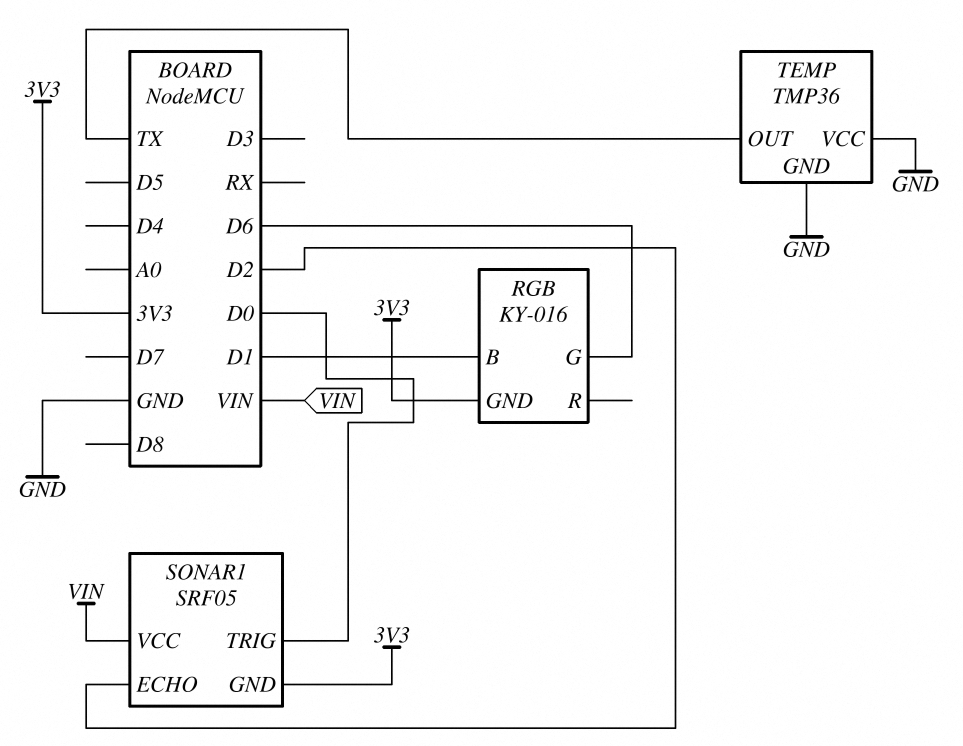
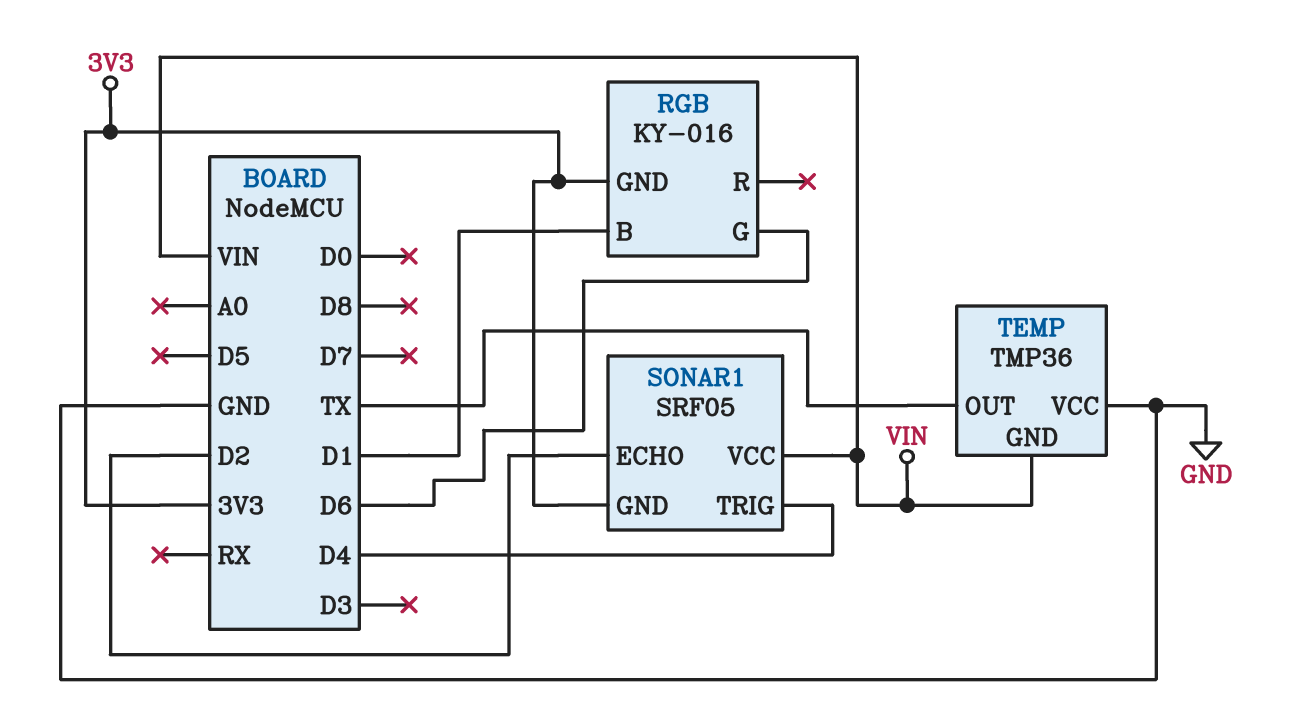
SONAR1 pin TRIG: D0 -> D4
TEMP pin GND: GND -> VIN

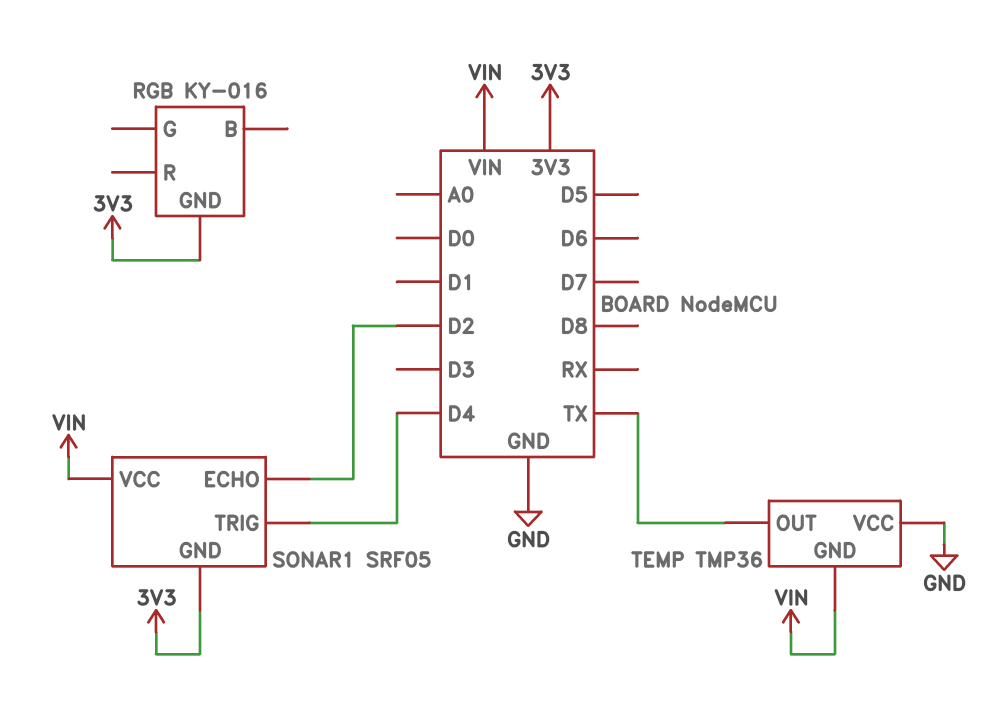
RGB pin B: D1 -> none
RGB pin G: D6 -> none

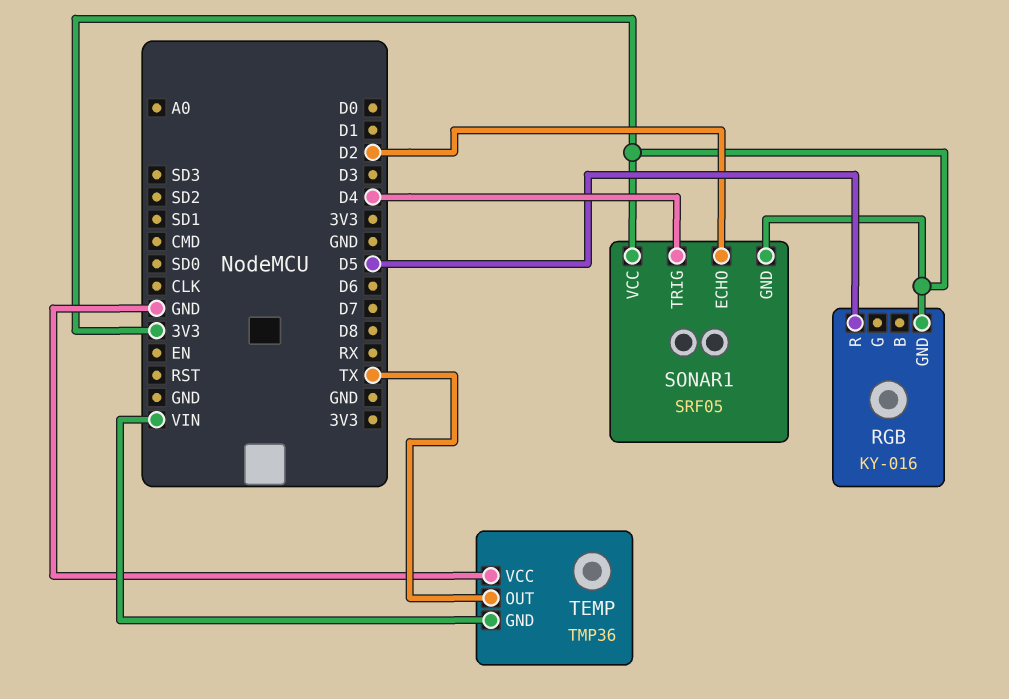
RGB pin R: none -> D5
SONAR1 pin VCC: VIN -> 3V3

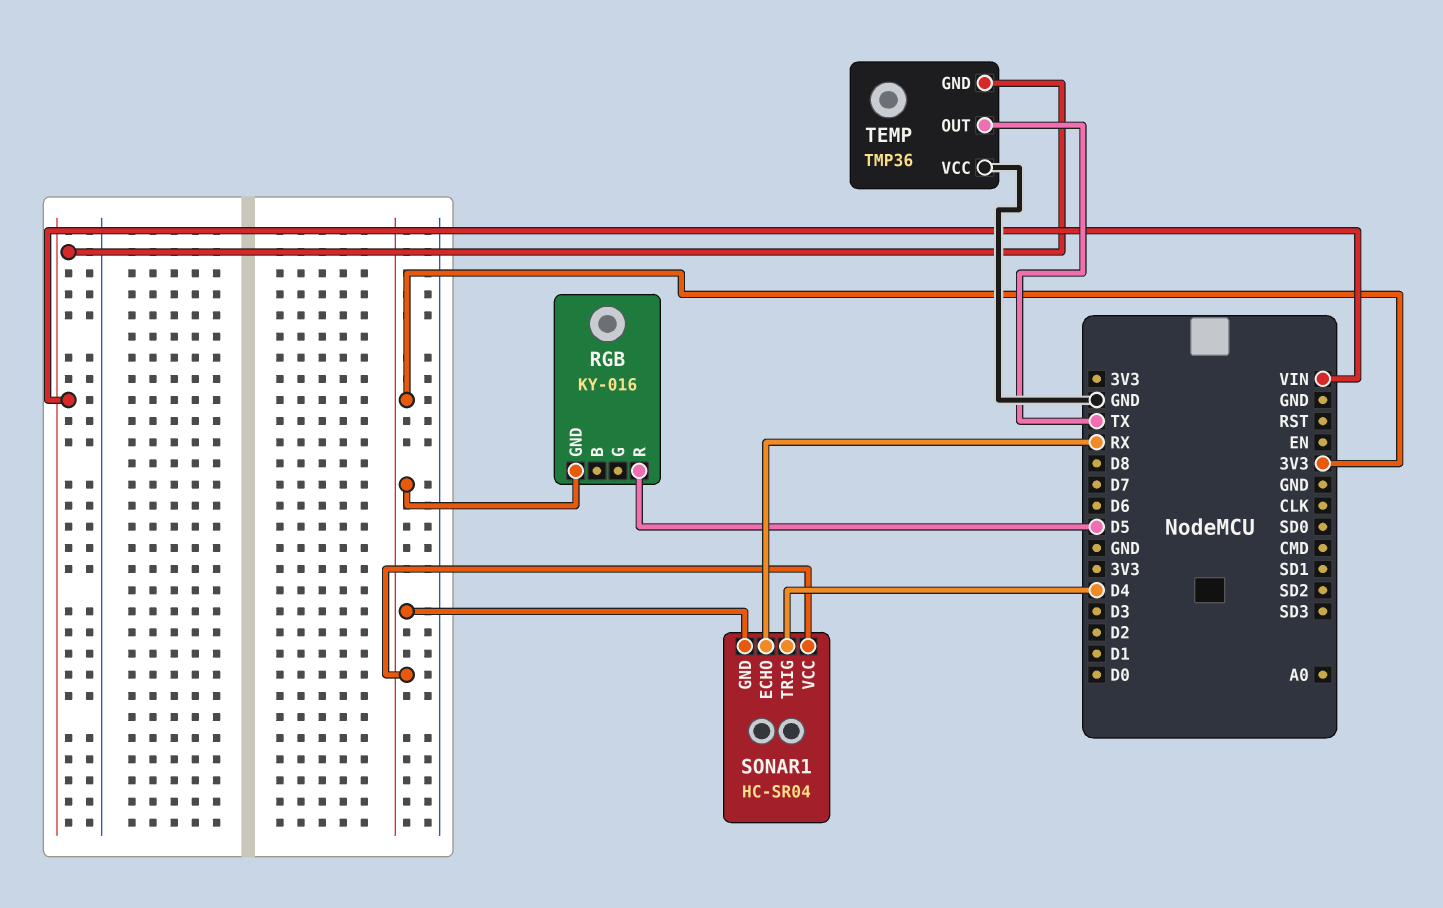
SONAR1: SRF05 -> HC-SR04
SONAR1 pin ECHO: D2 -> RX

